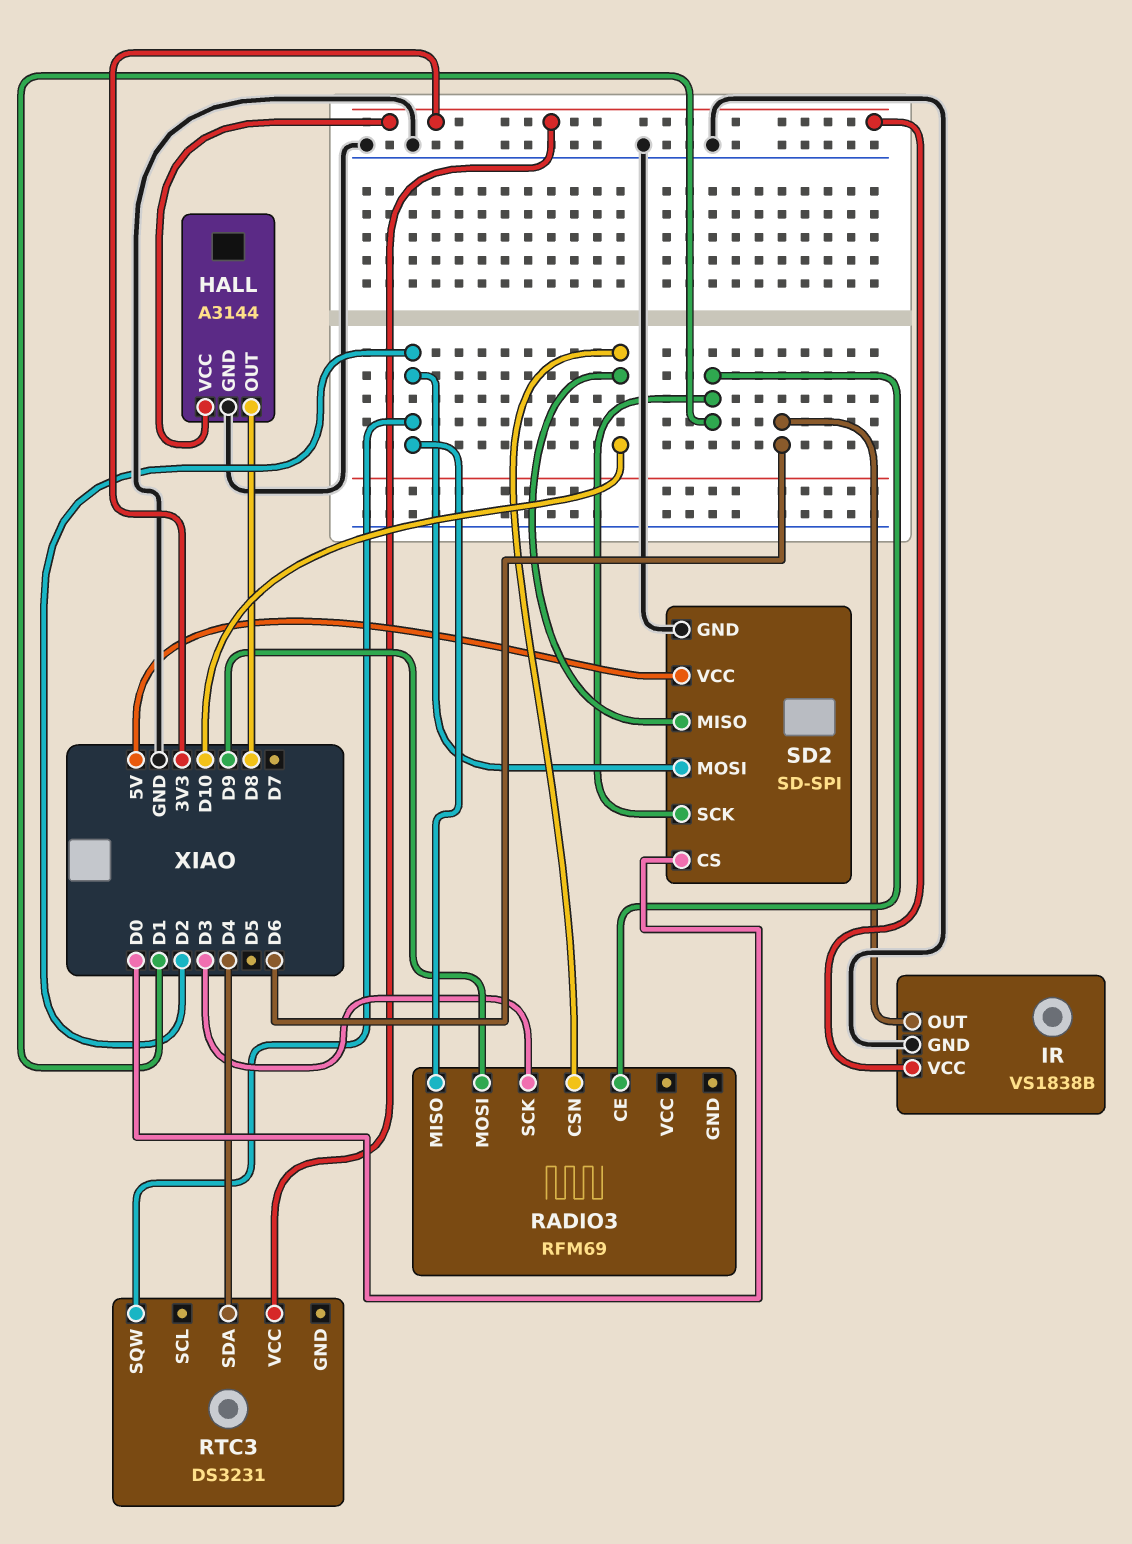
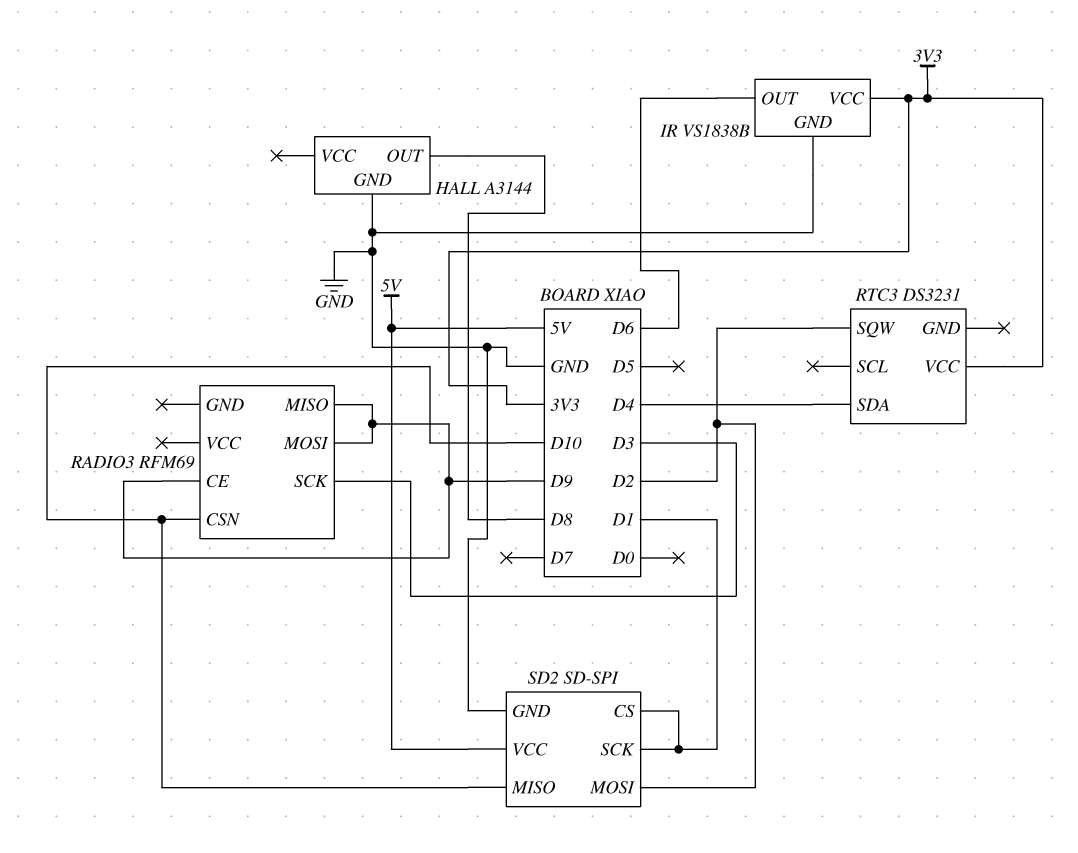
HALL pin VCC: 3V3 -> none
RADIO3 pin CE: D1 -> D9
RADIO3 pin MISO: D2 -> D9
SD2 pin CS: D0 -> D1

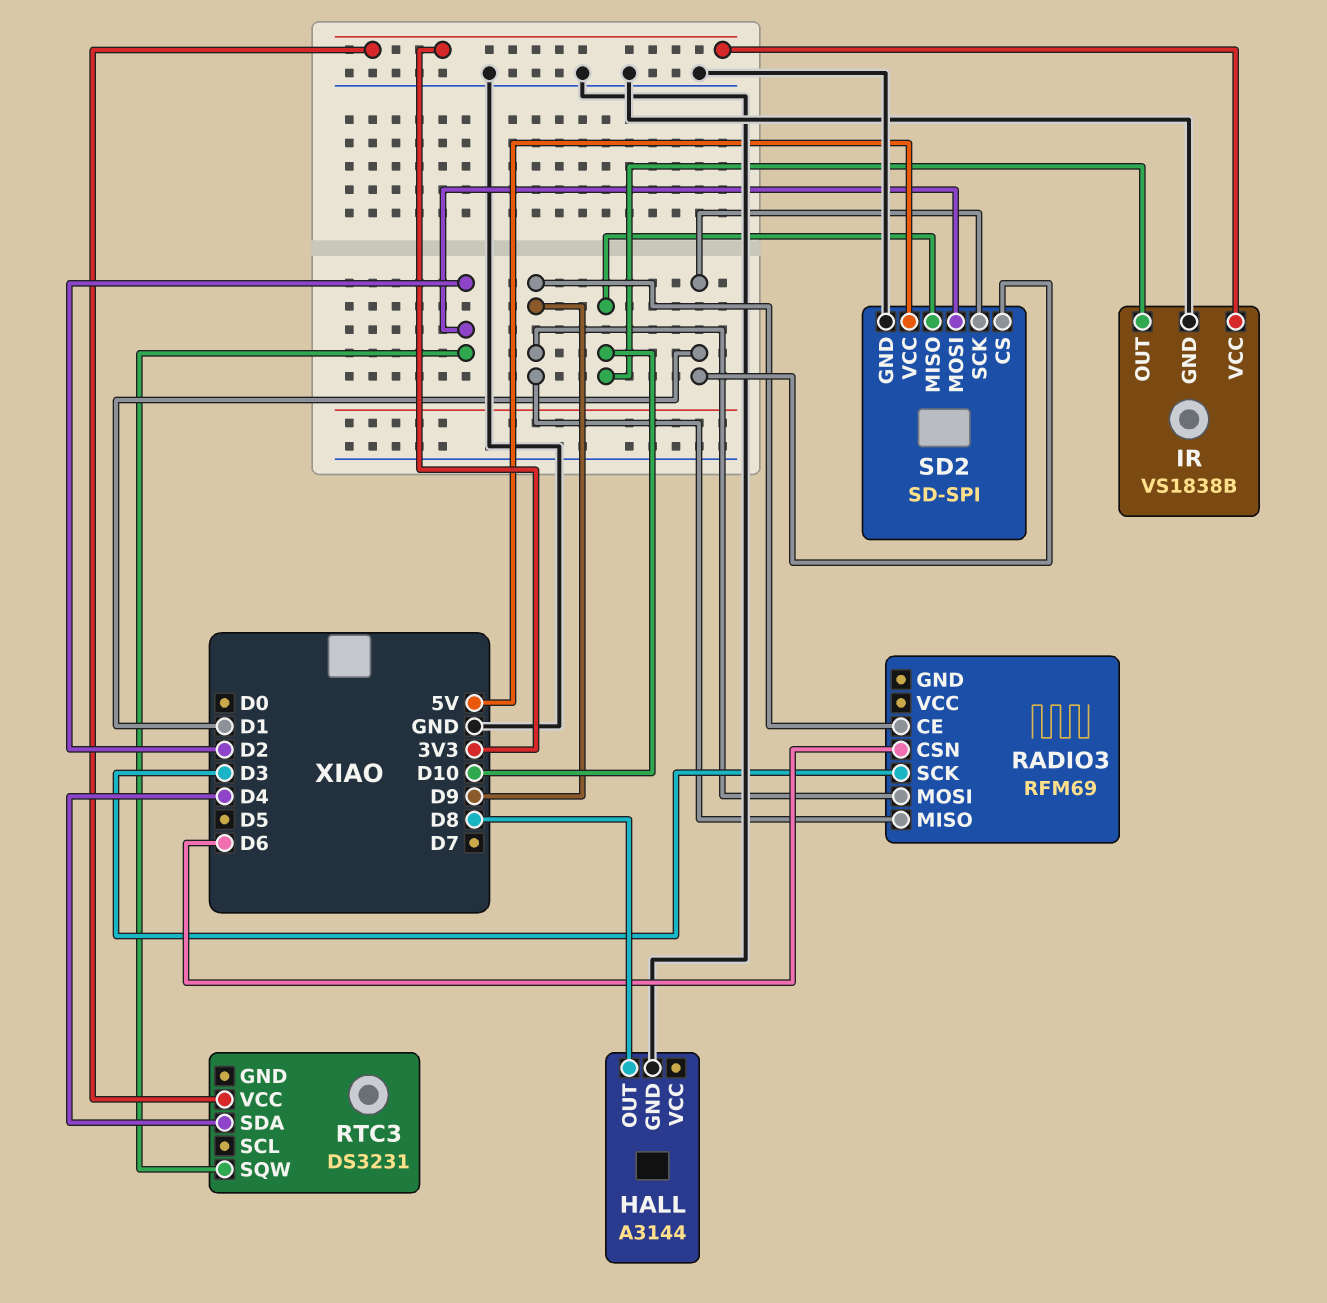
IR pin OUT: D6 -> D10
RADIO3 pin CSN: D10 -> D6

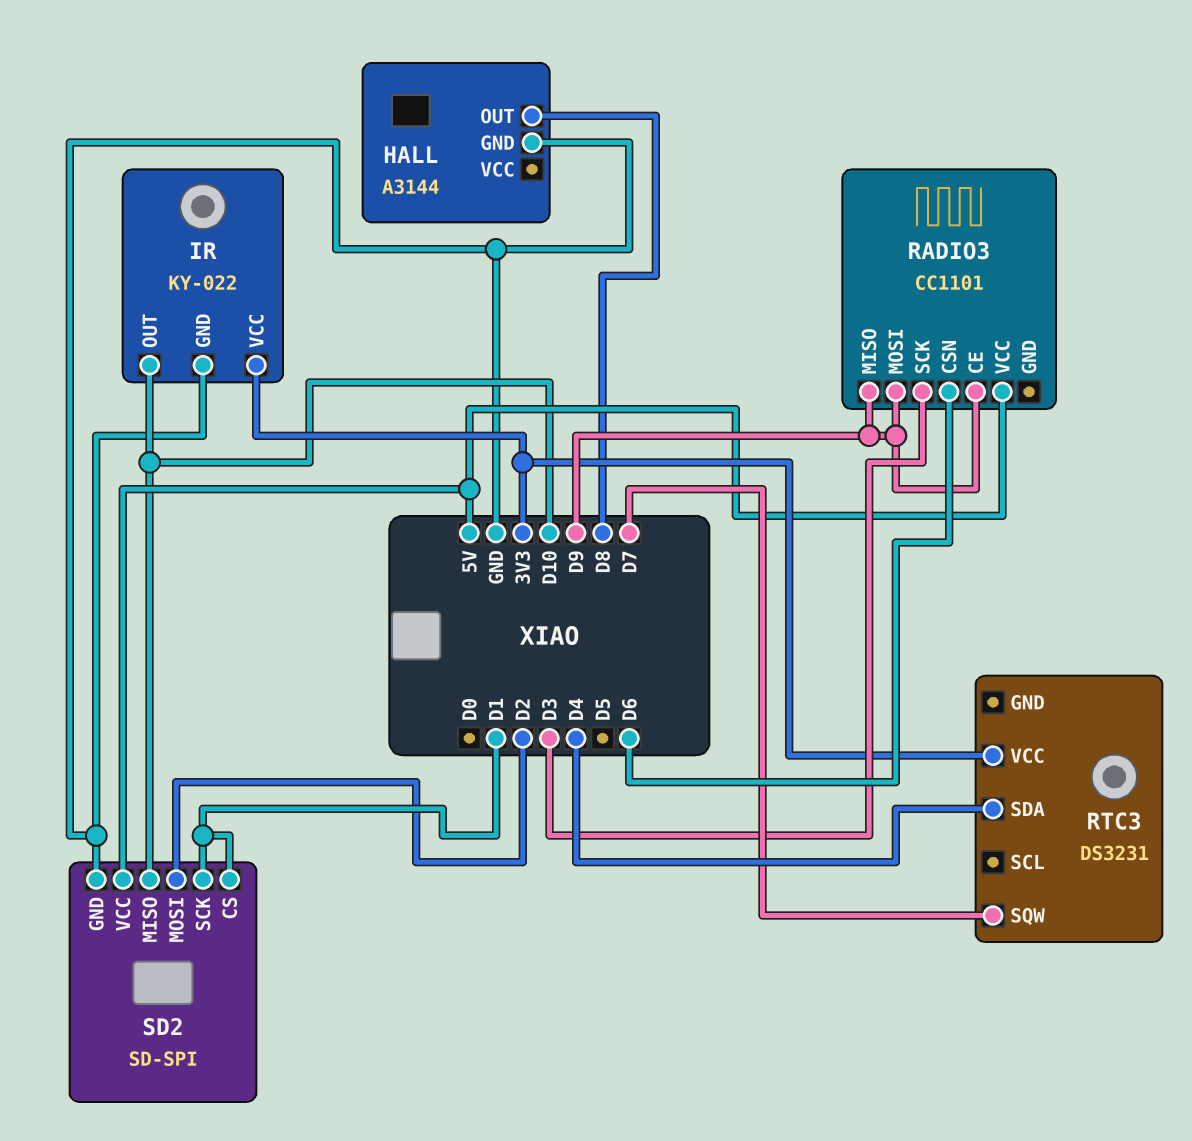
IR: VS1838B -> KY-022
RADIO3: RFM69 -> CC1101
RADIO3 pin VCC: none -> 5V
RTC3 pin SQW: D2 -> D7

